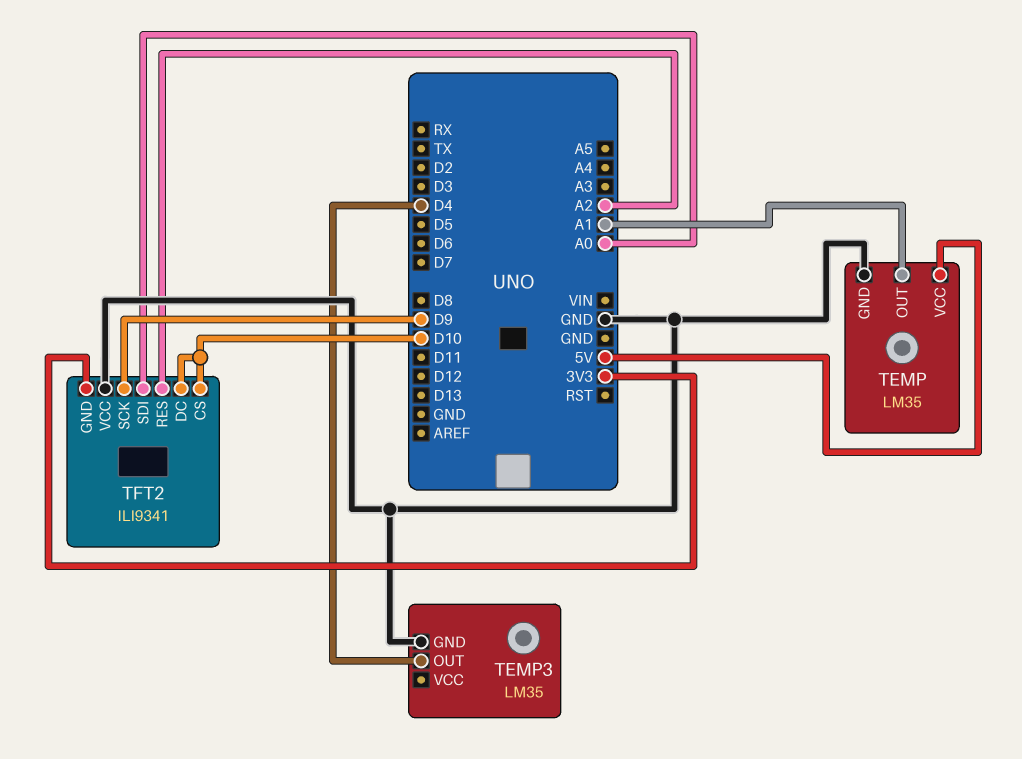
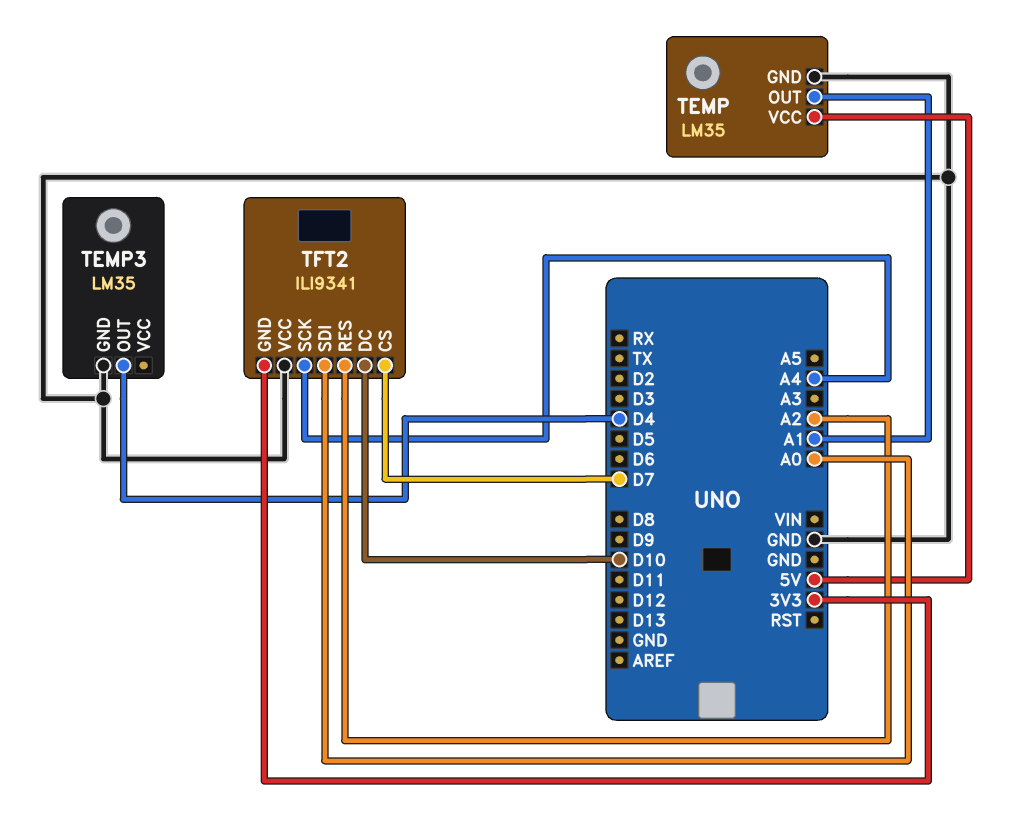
TFT2 pin CS: D10 -> D7
TFT2 pin SCK: D9 -> A4

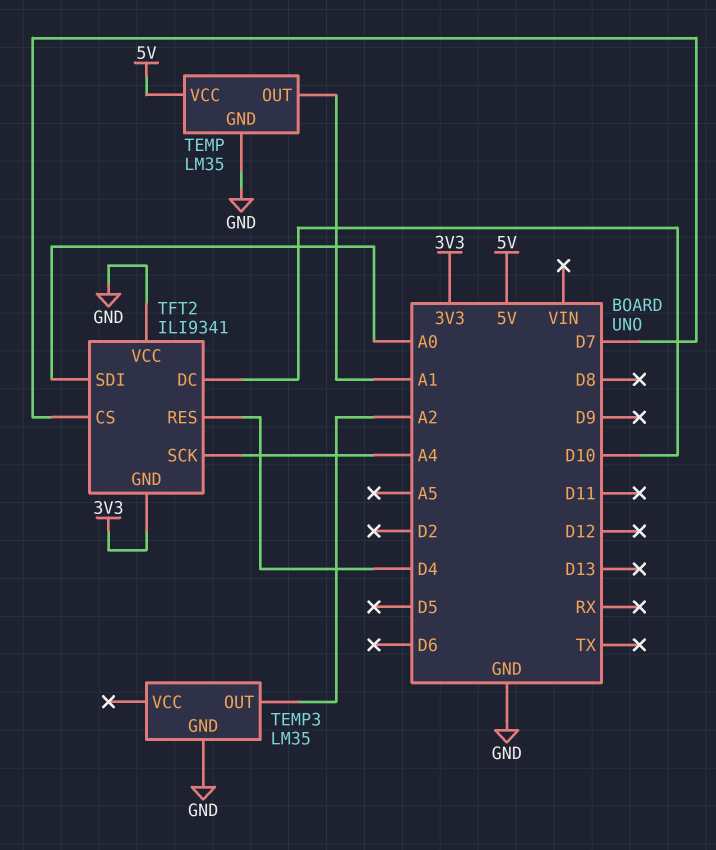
TEMP3 pin OUT: D4 -> A2
TFT2 pin RES: A2 -> D4

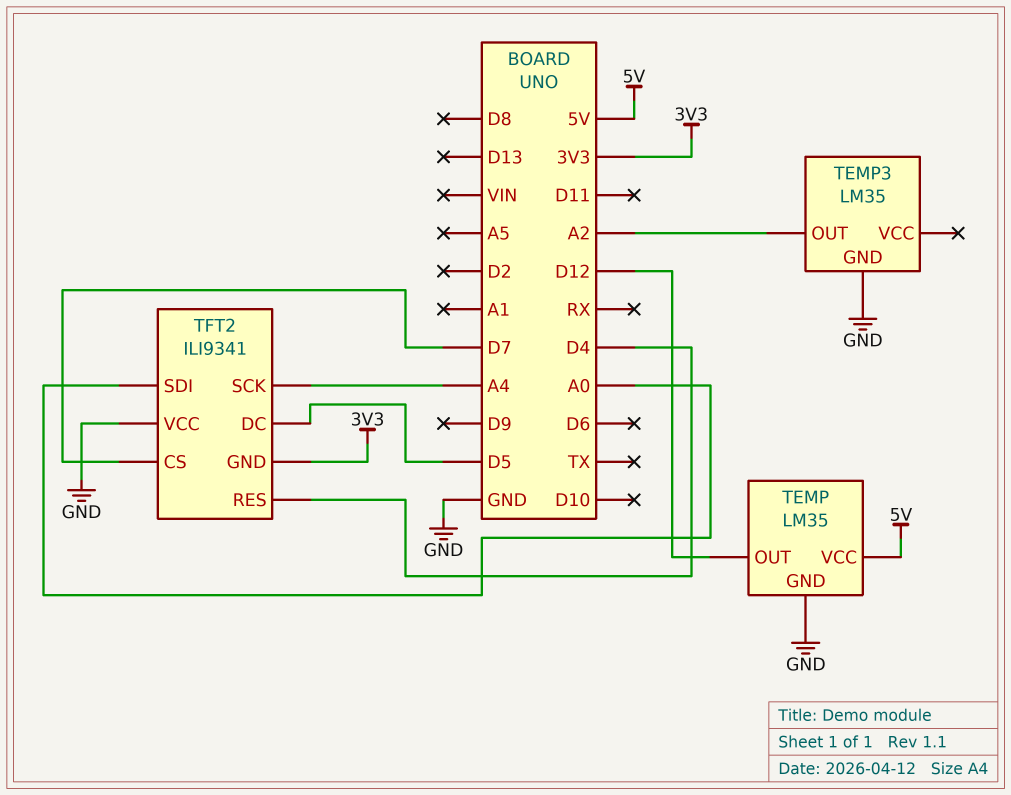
TEMP pin OUT: A1 -> D12
TFT2 pin DC: D10 -> D5

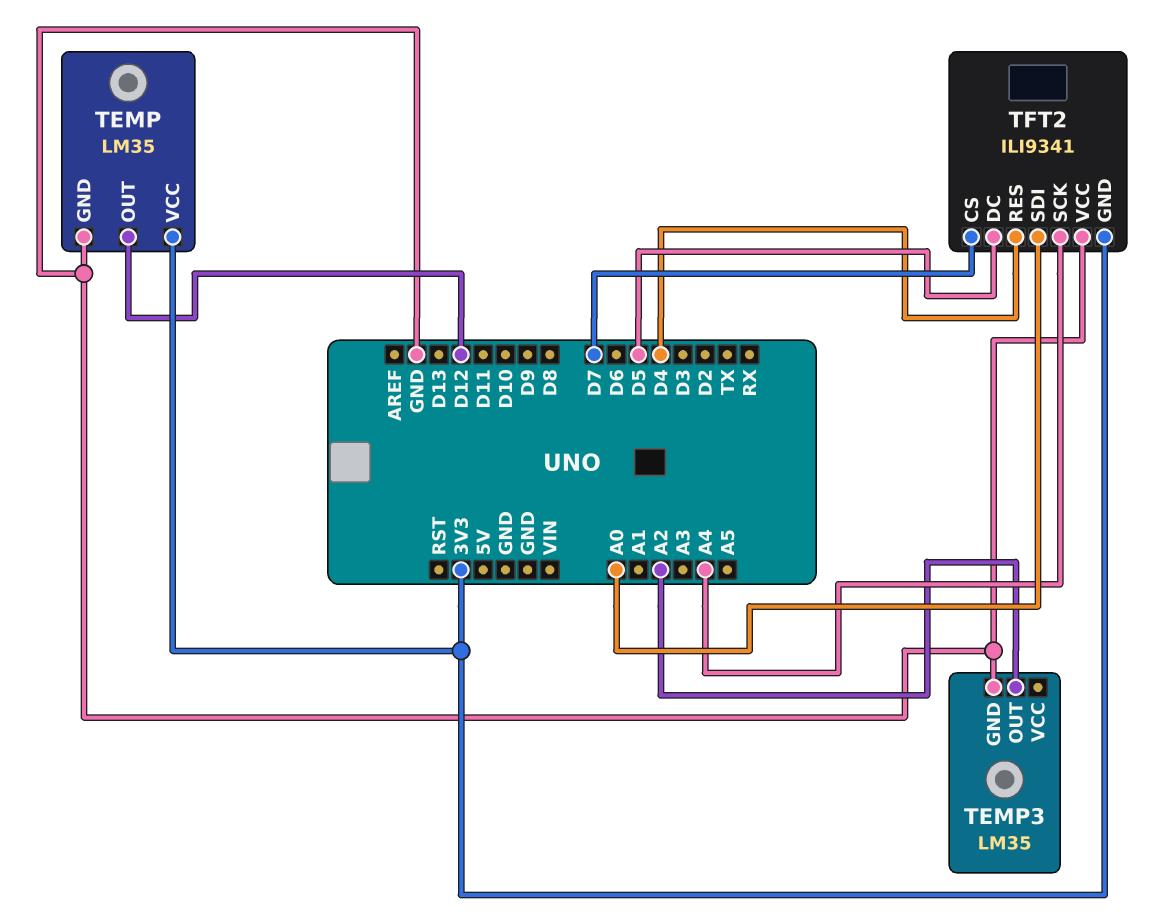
TEMP pin VCC: 5V -> 3V3

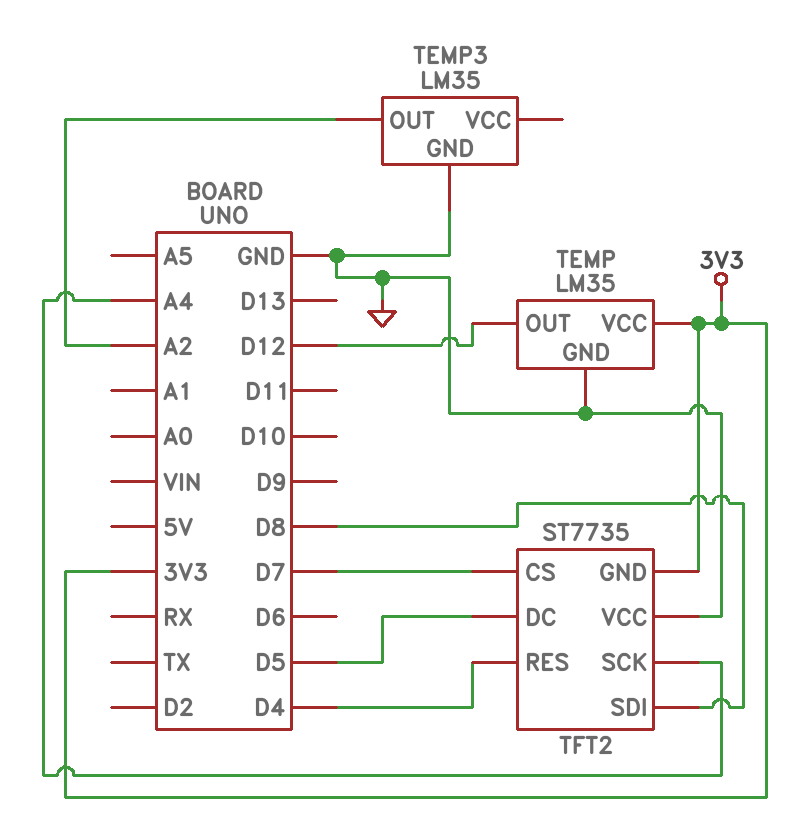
TFT2: ILI9341 -> ST7735
TFT2 pin SDI: A0 -> D8

